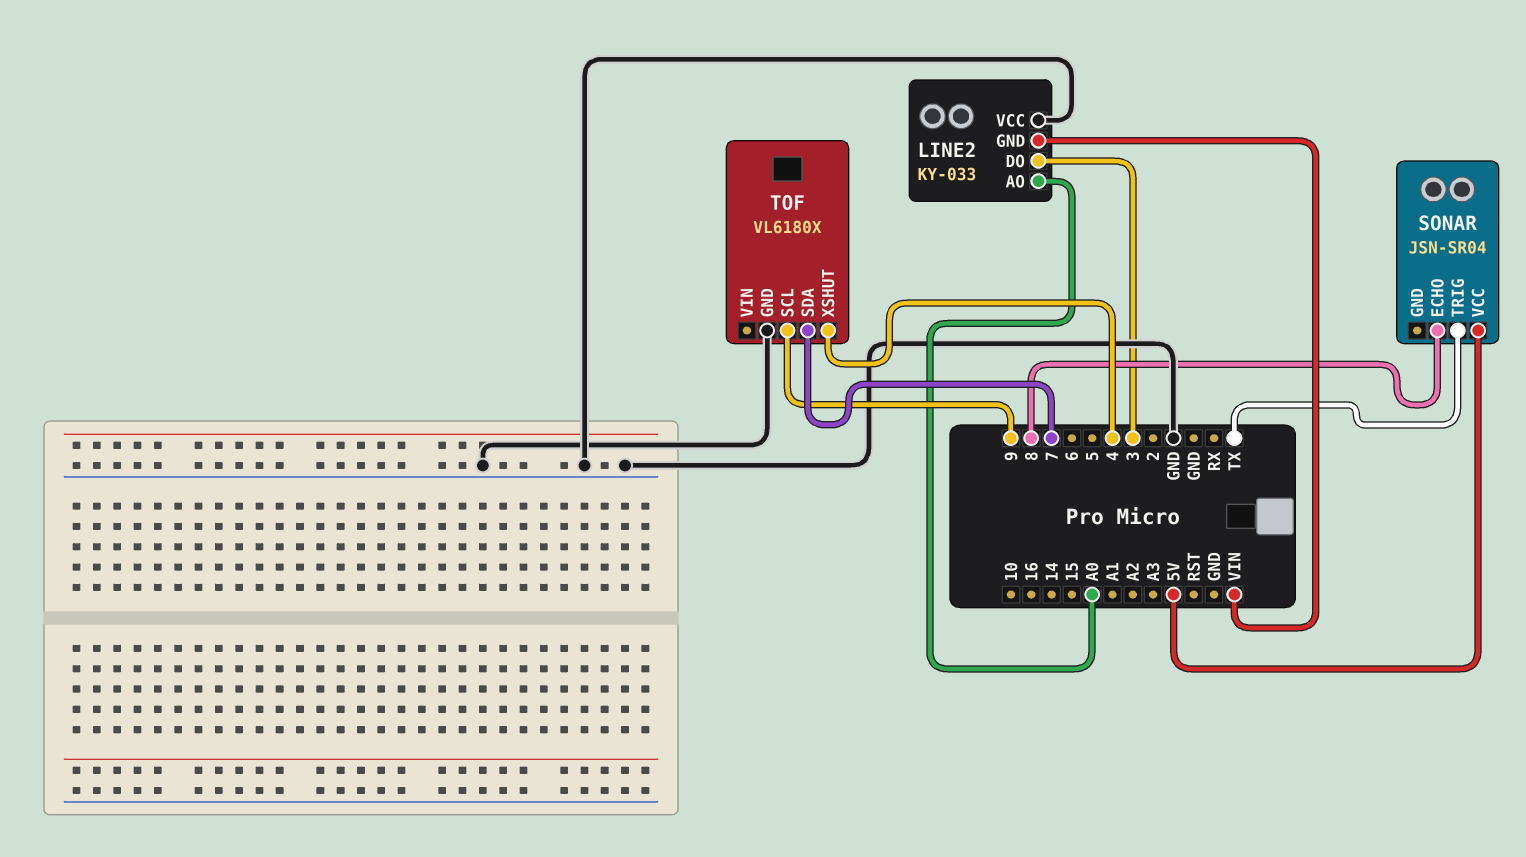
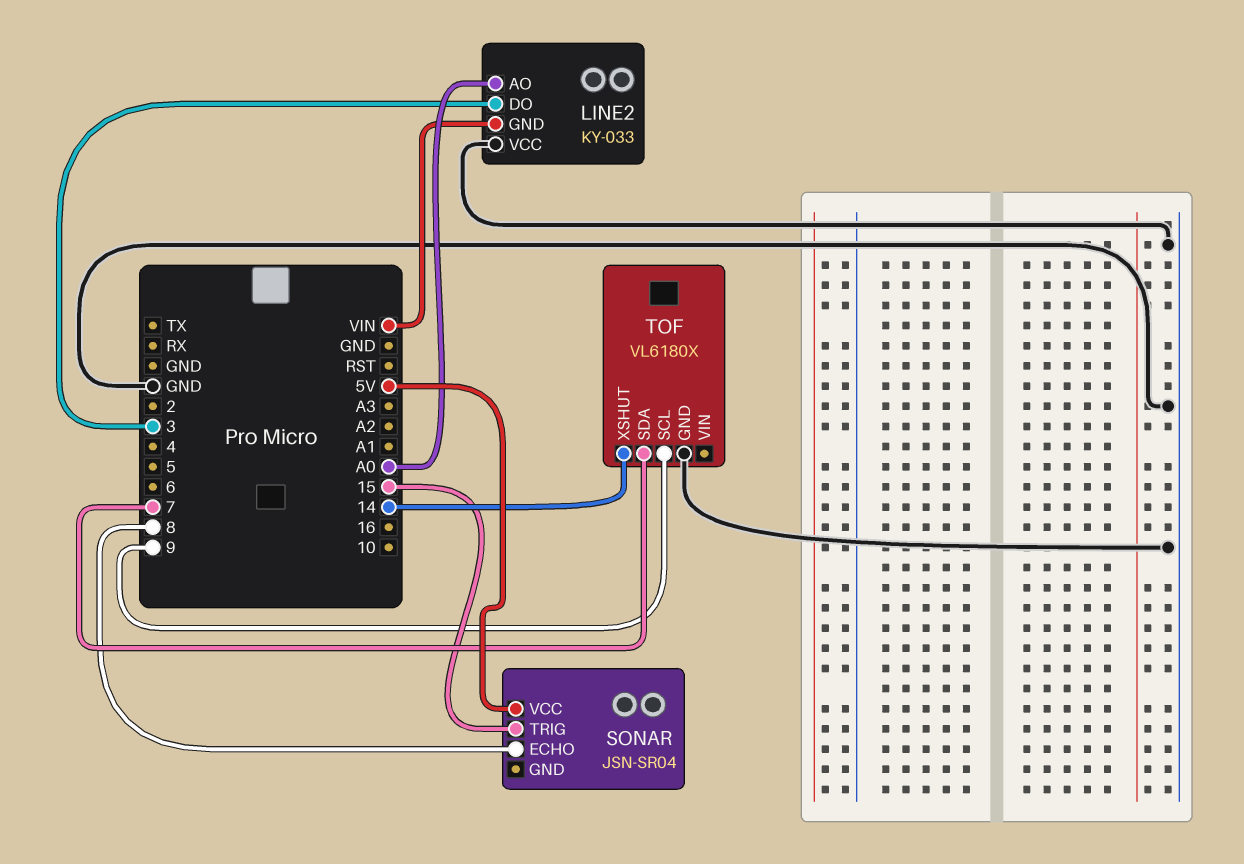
SONAR pin TRIG: TX -> 15
TOF pin XSHUT: 4 -> 14

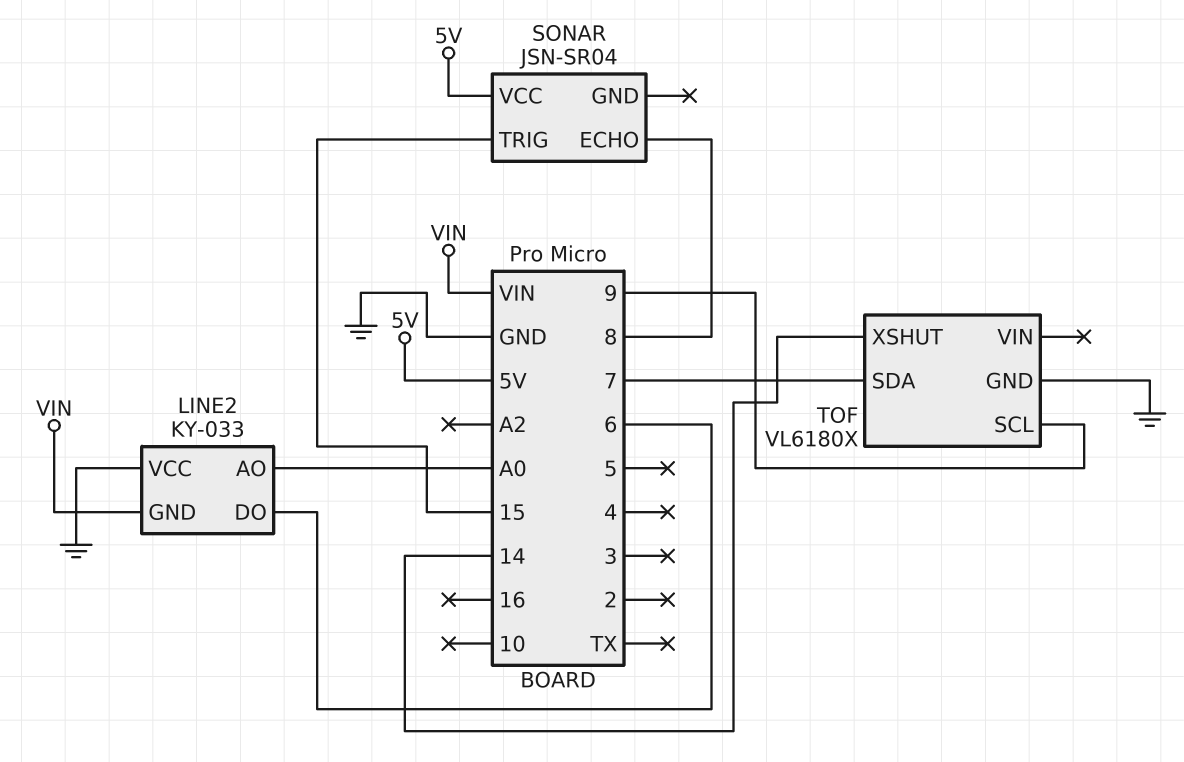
LINE2 pin DO: 3 -> 6

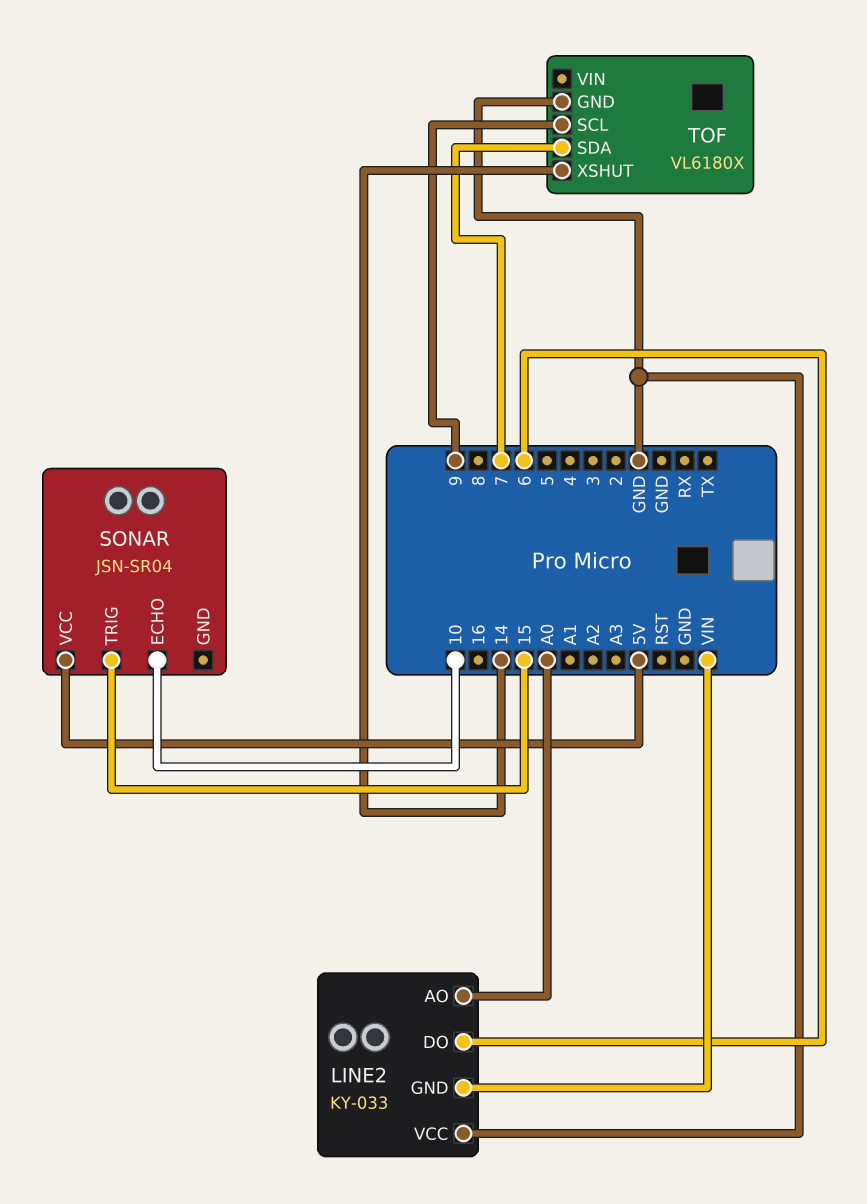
SONAR pin ECHO: 8 -> 10

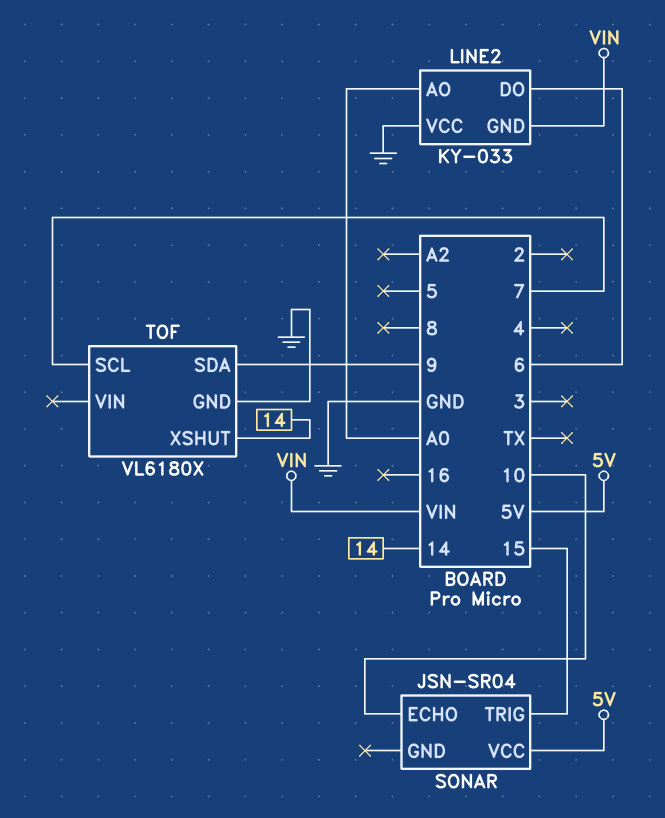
TOF pin SCL: 9 -> 7
TOF pin SDA: 7 -> 9

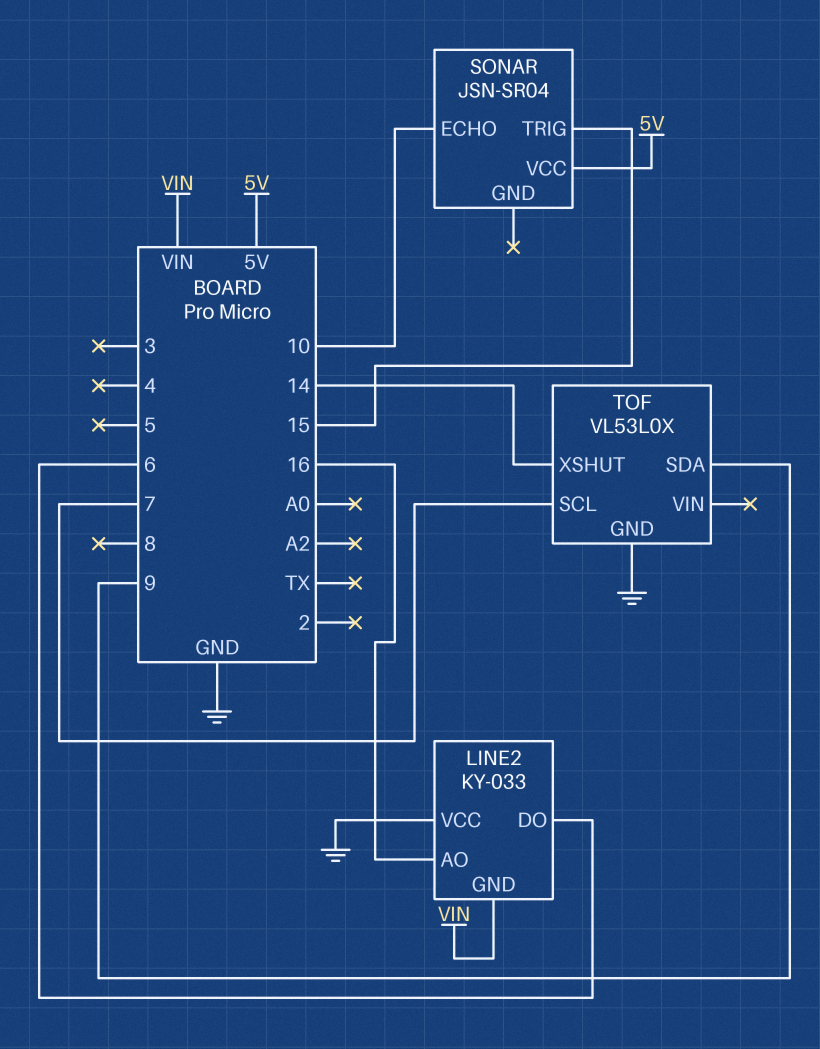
LINE2 pin AO: A0 -> 16
TOF: VL6180X -> VL53L0X

